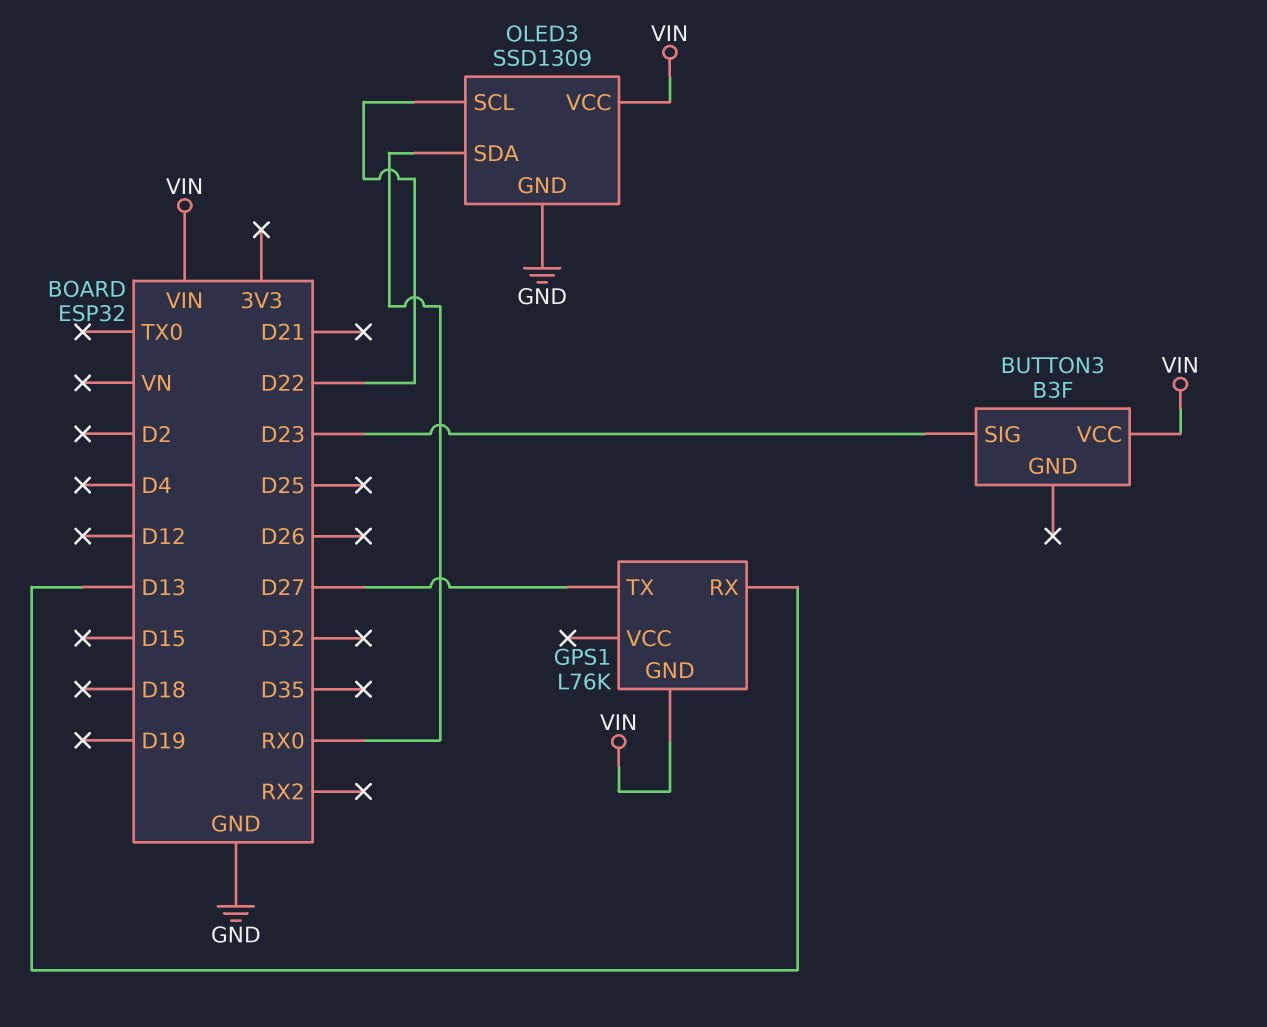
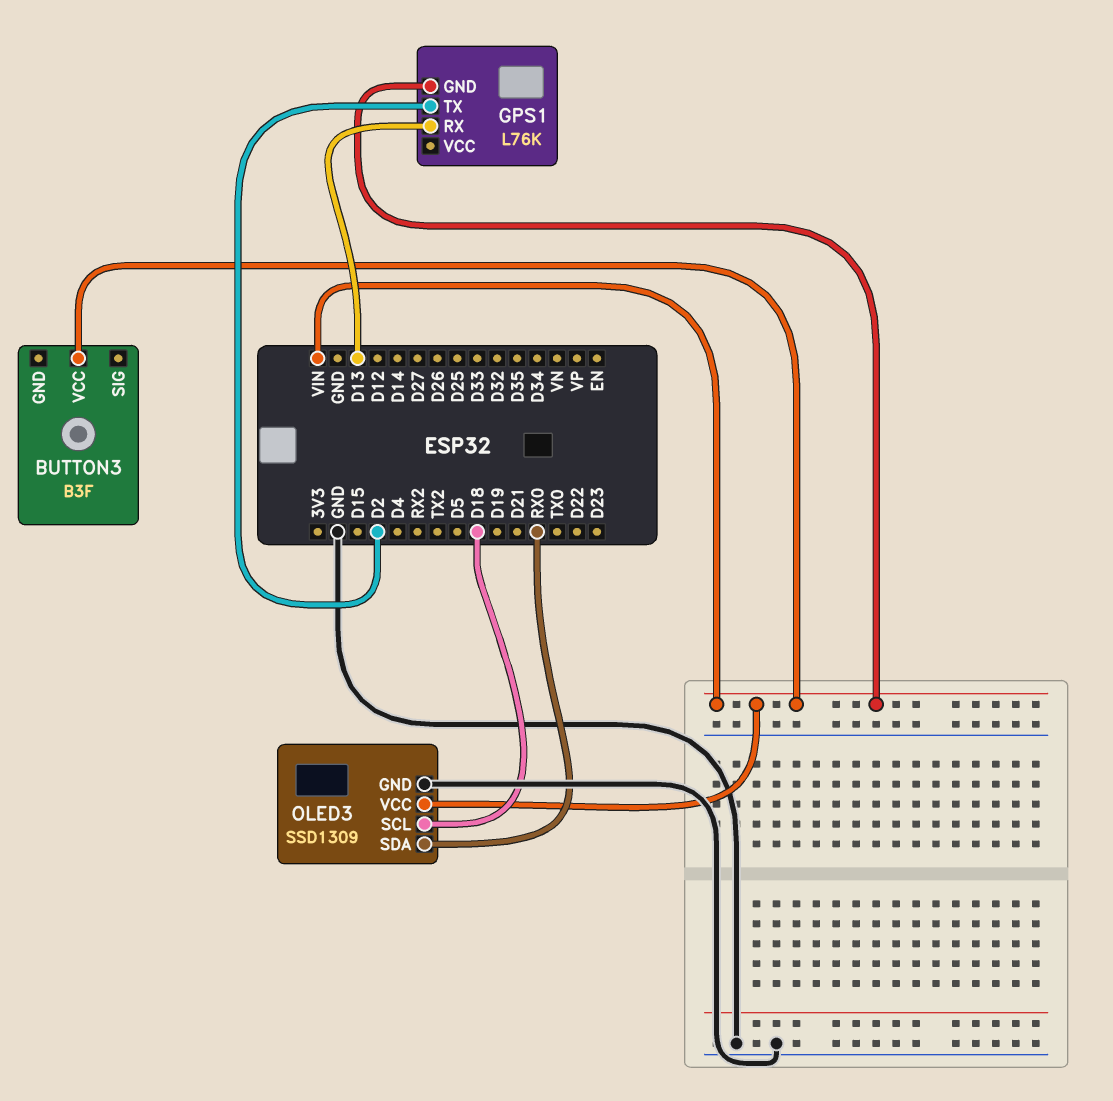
BUTTON3 pin SIG: D23 -> none
GPS1 pin TX: D27 -> D2
OLED3 pin SCL: D22 -> D18

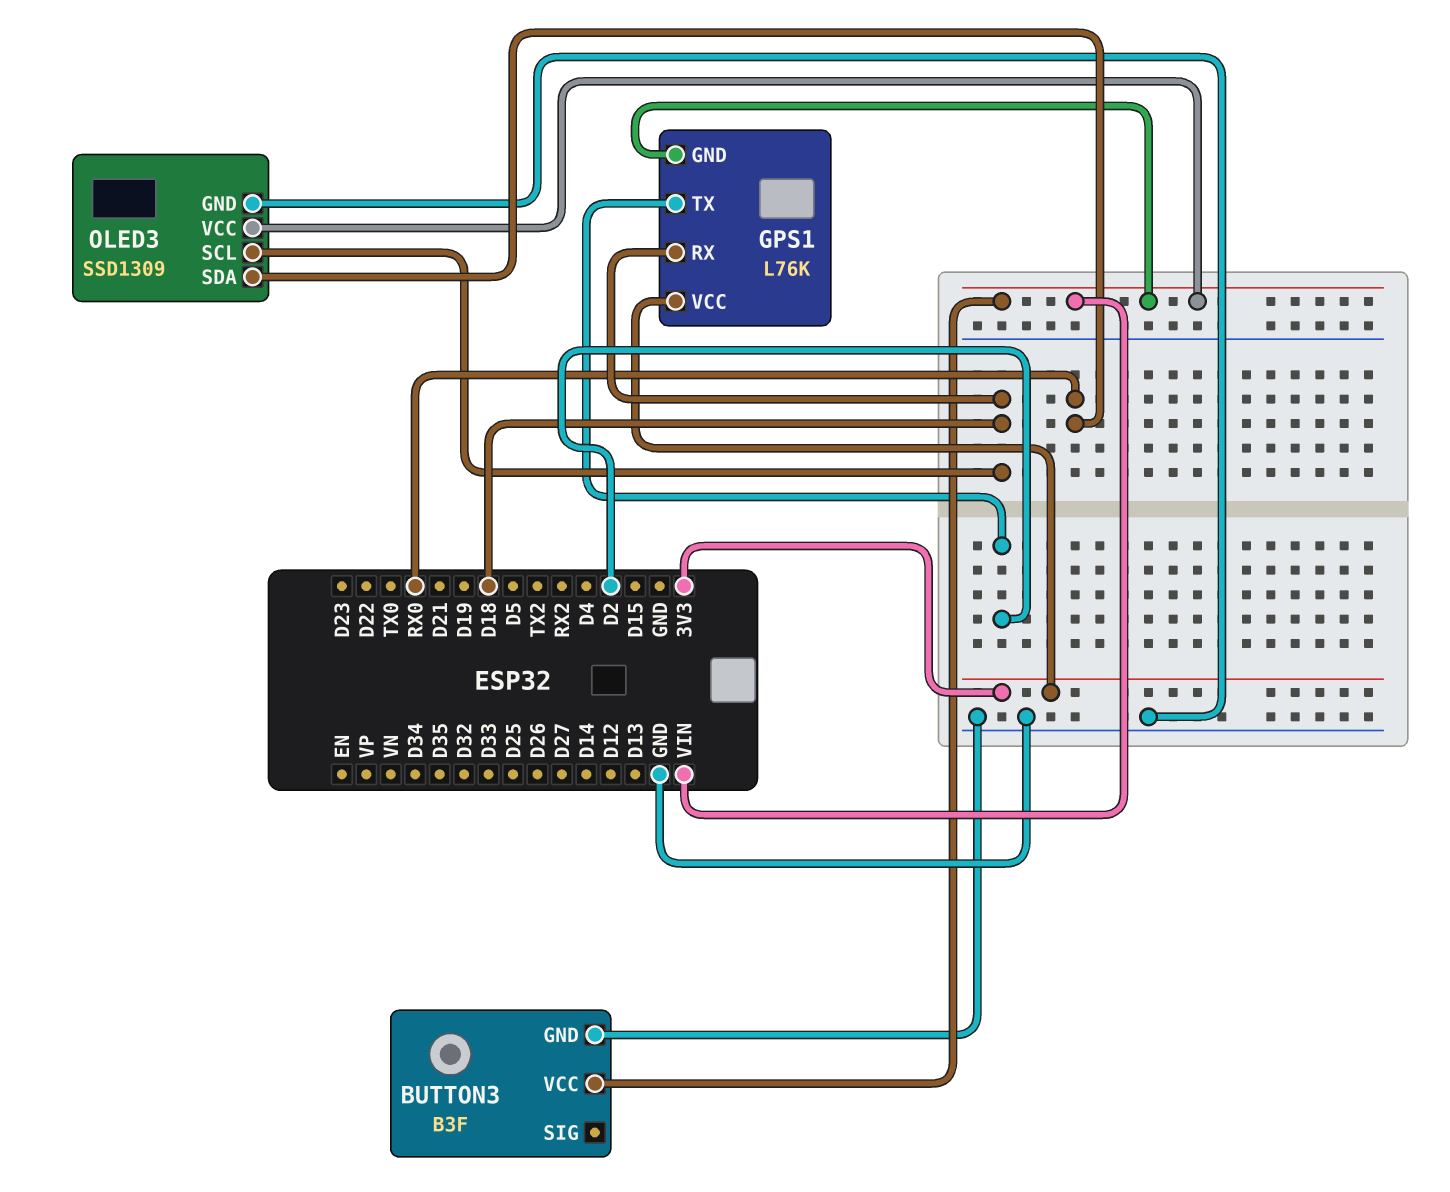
BUTTON3 pin GND: none -> GND
GPS1 pin RX: D13 -> D18
GPS1 pin VCC: none -> 3V3

